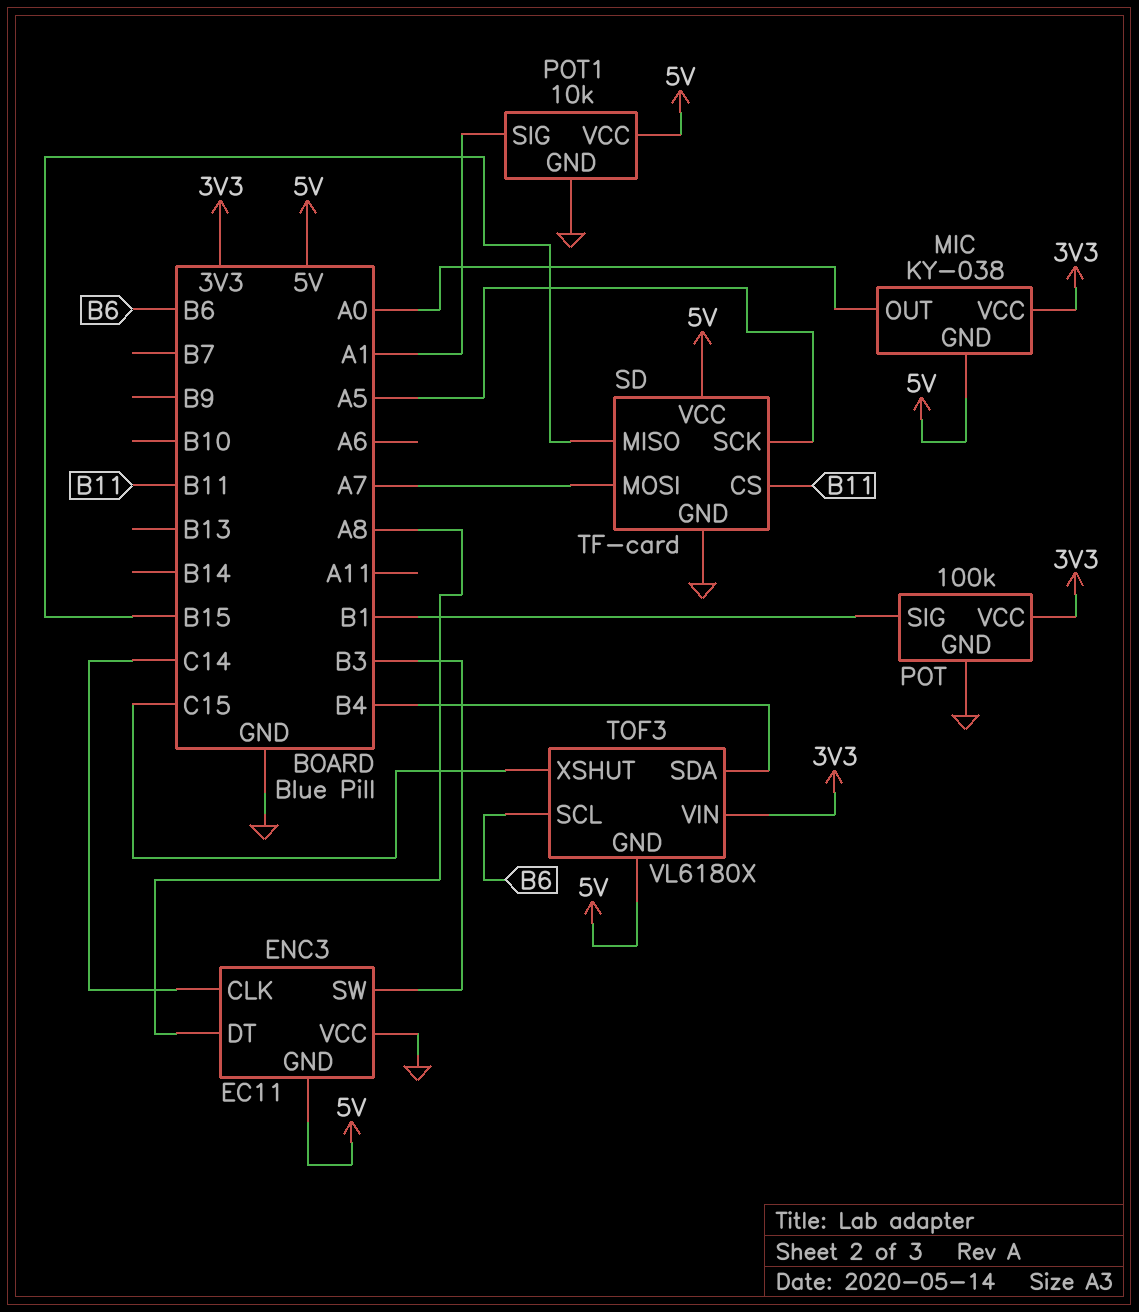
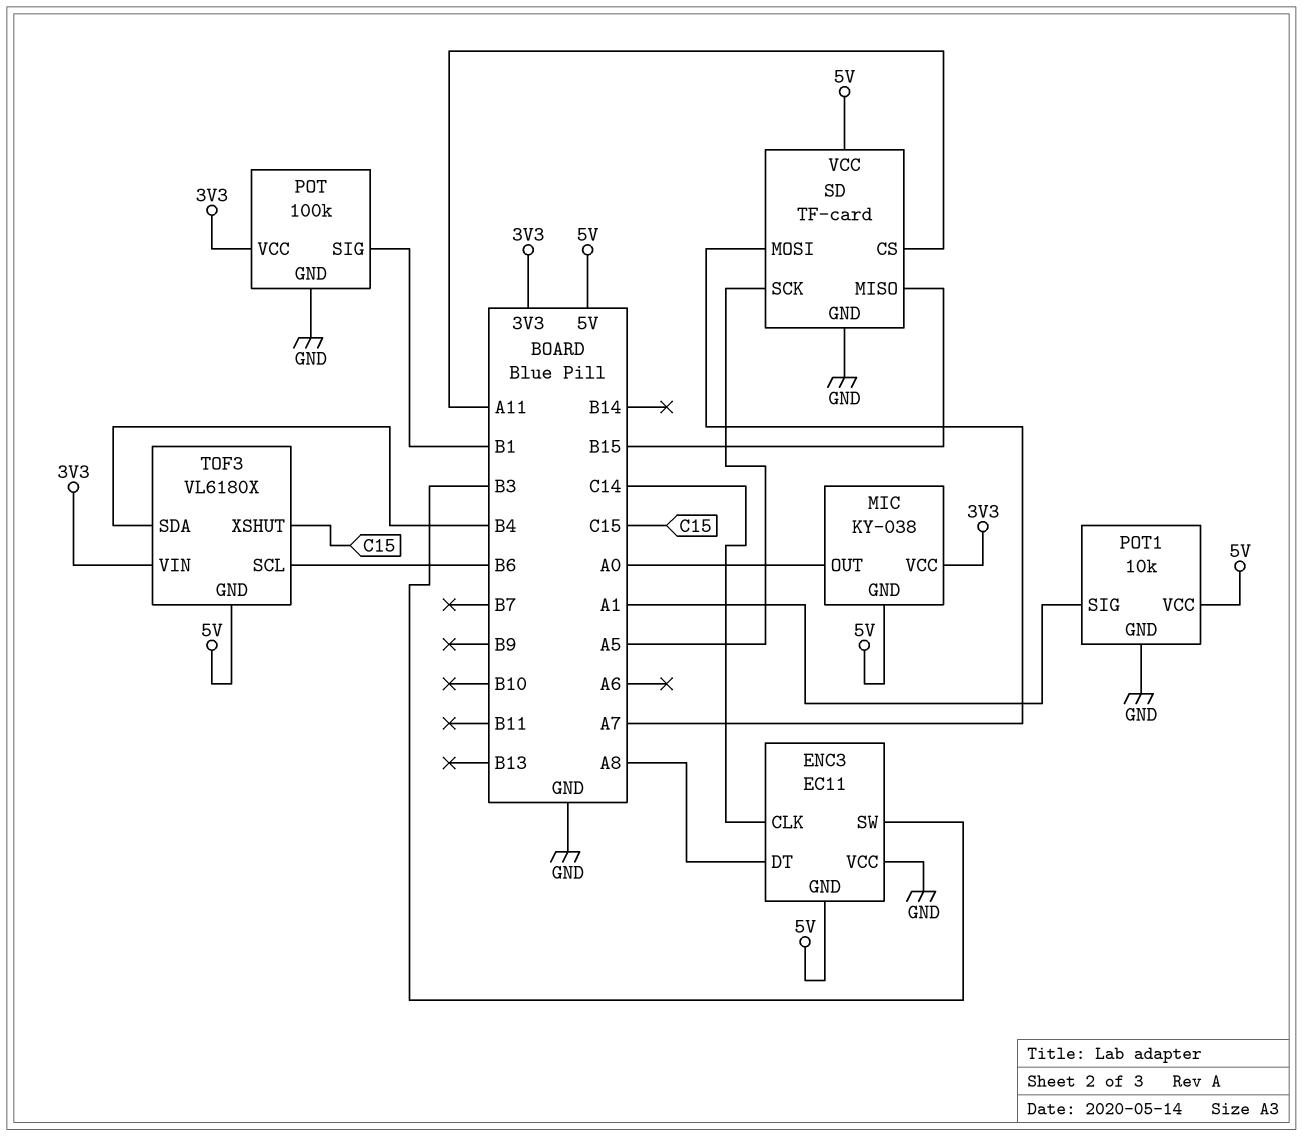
SD pin CS: B11 -> A11

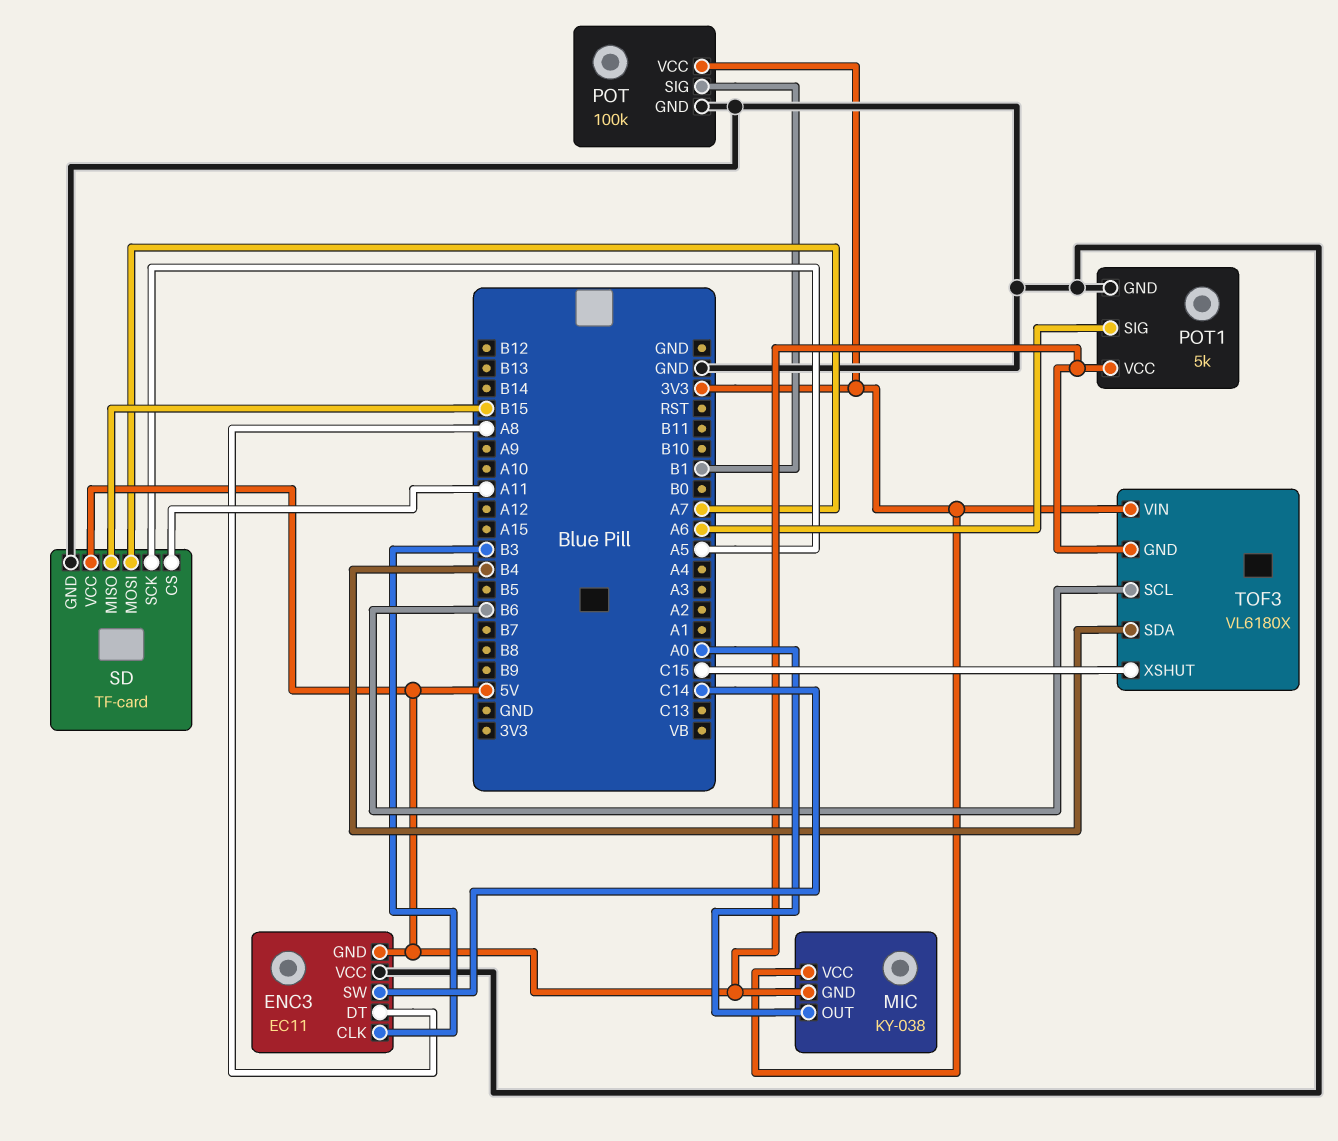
ENC3 pin CLK: C14 -> B3
ENC3 pin SW: B3 -> C14
POT1: 10k -> 5k
POT1 pin SIG: A1 -> A6

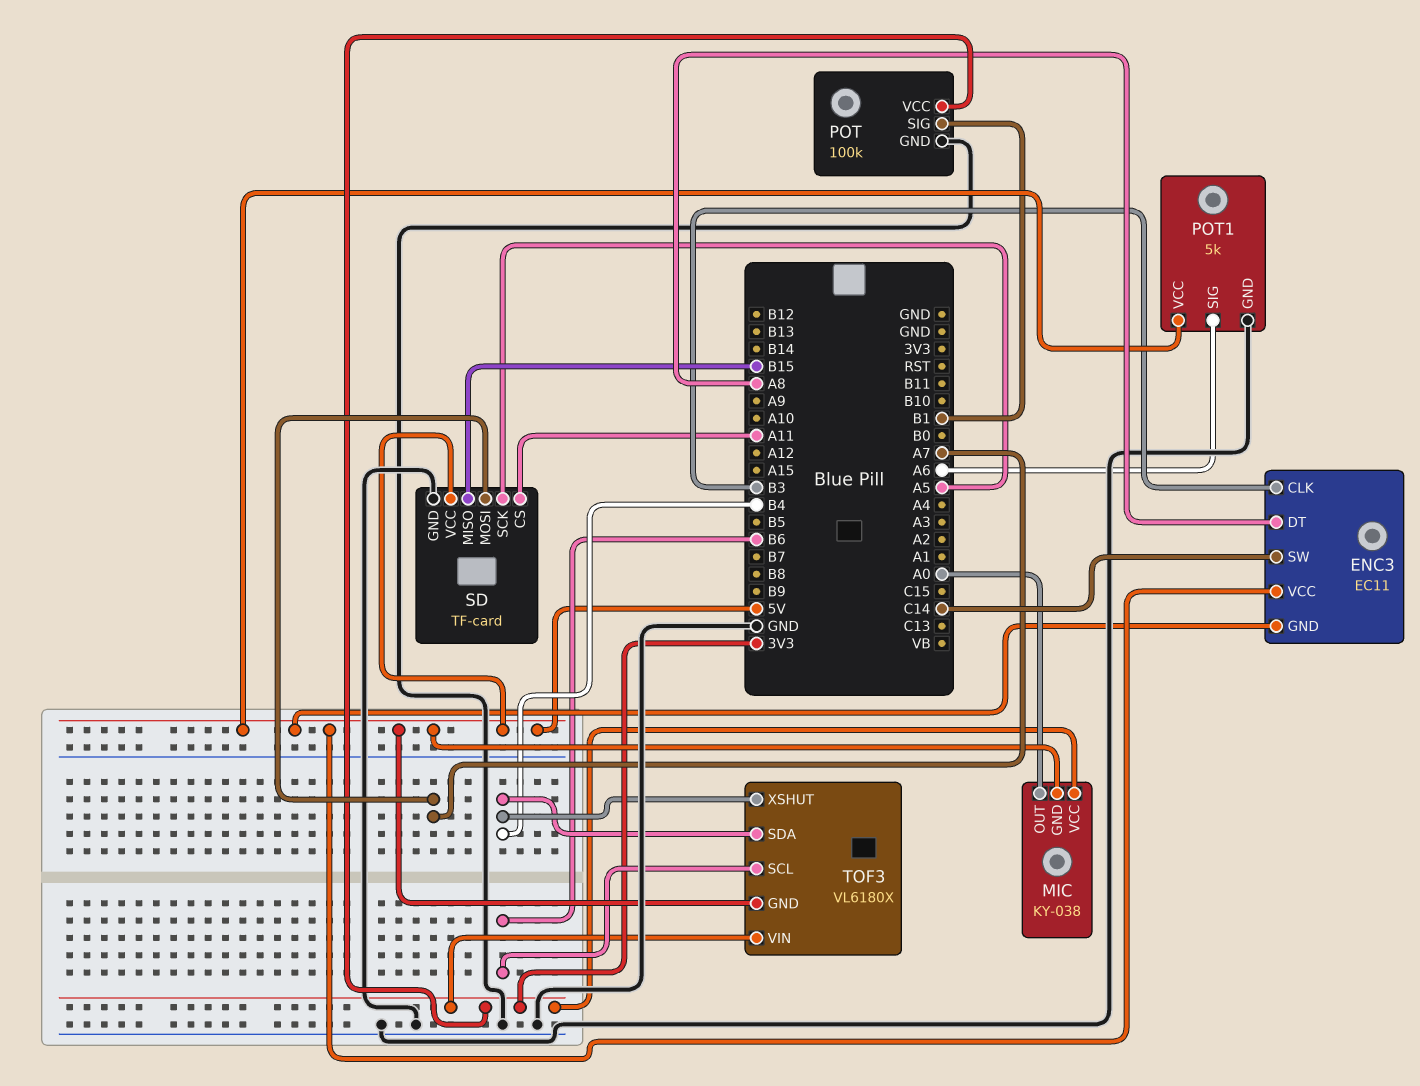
ENC3 pin VCC: GND -> 5V
TOF3 pin XSHUT: C15 -> B4

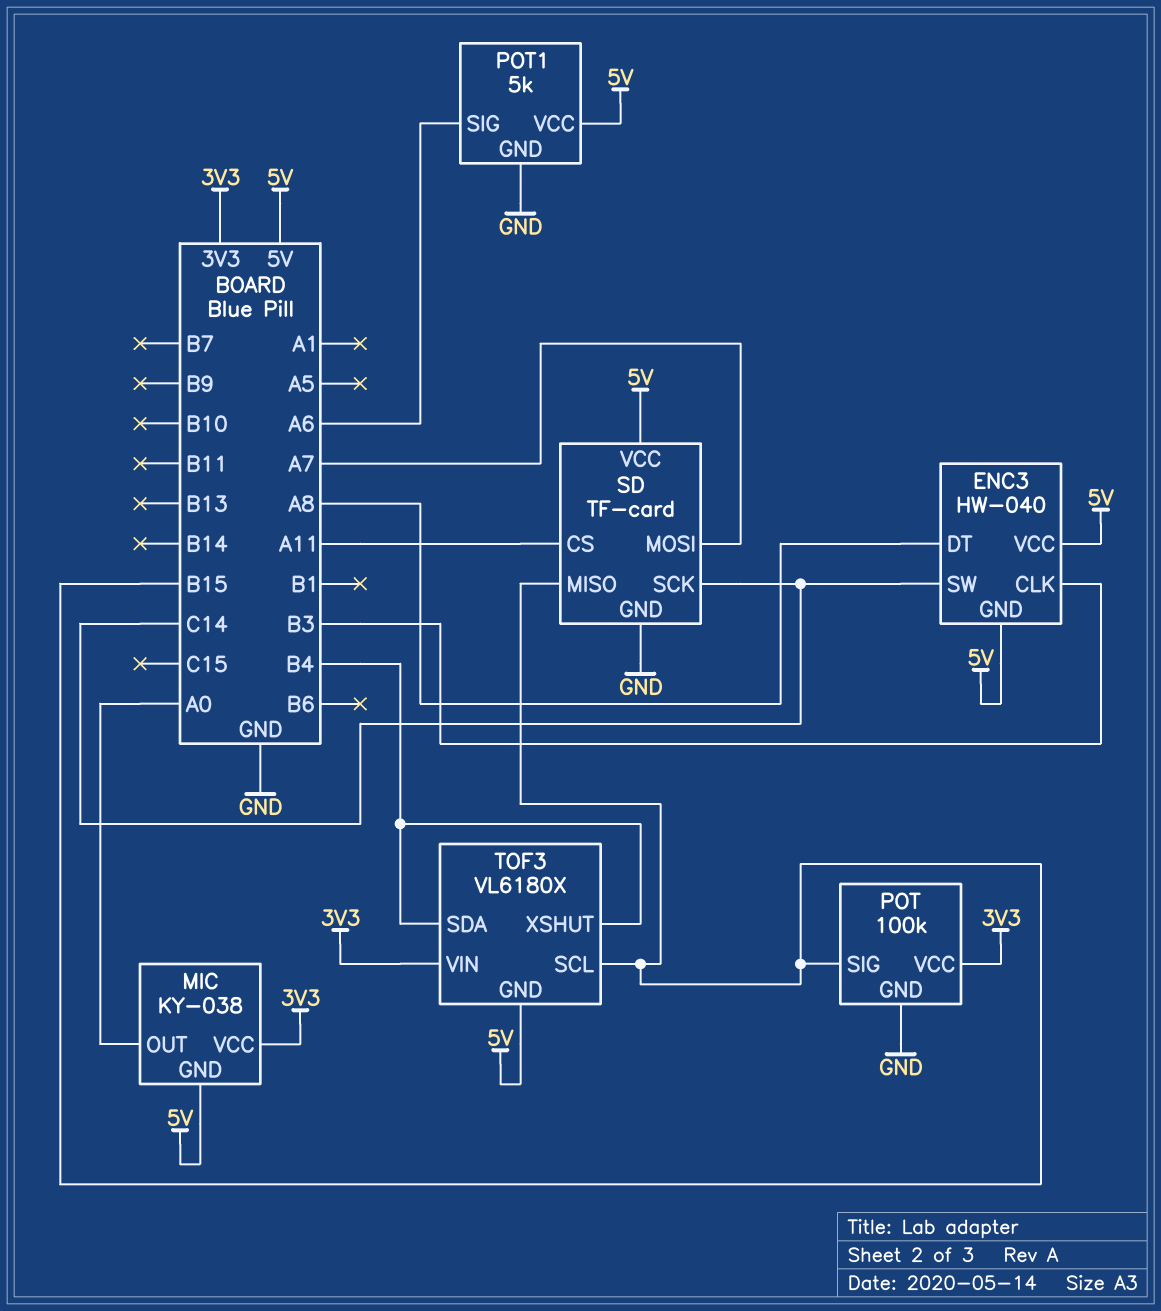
ENC3: EC11 -> HW-040
POT pin SIG: B1 -> B15
SD pin SCK: A5 -> C14
TOF3 pin SCL: B6 -> B15

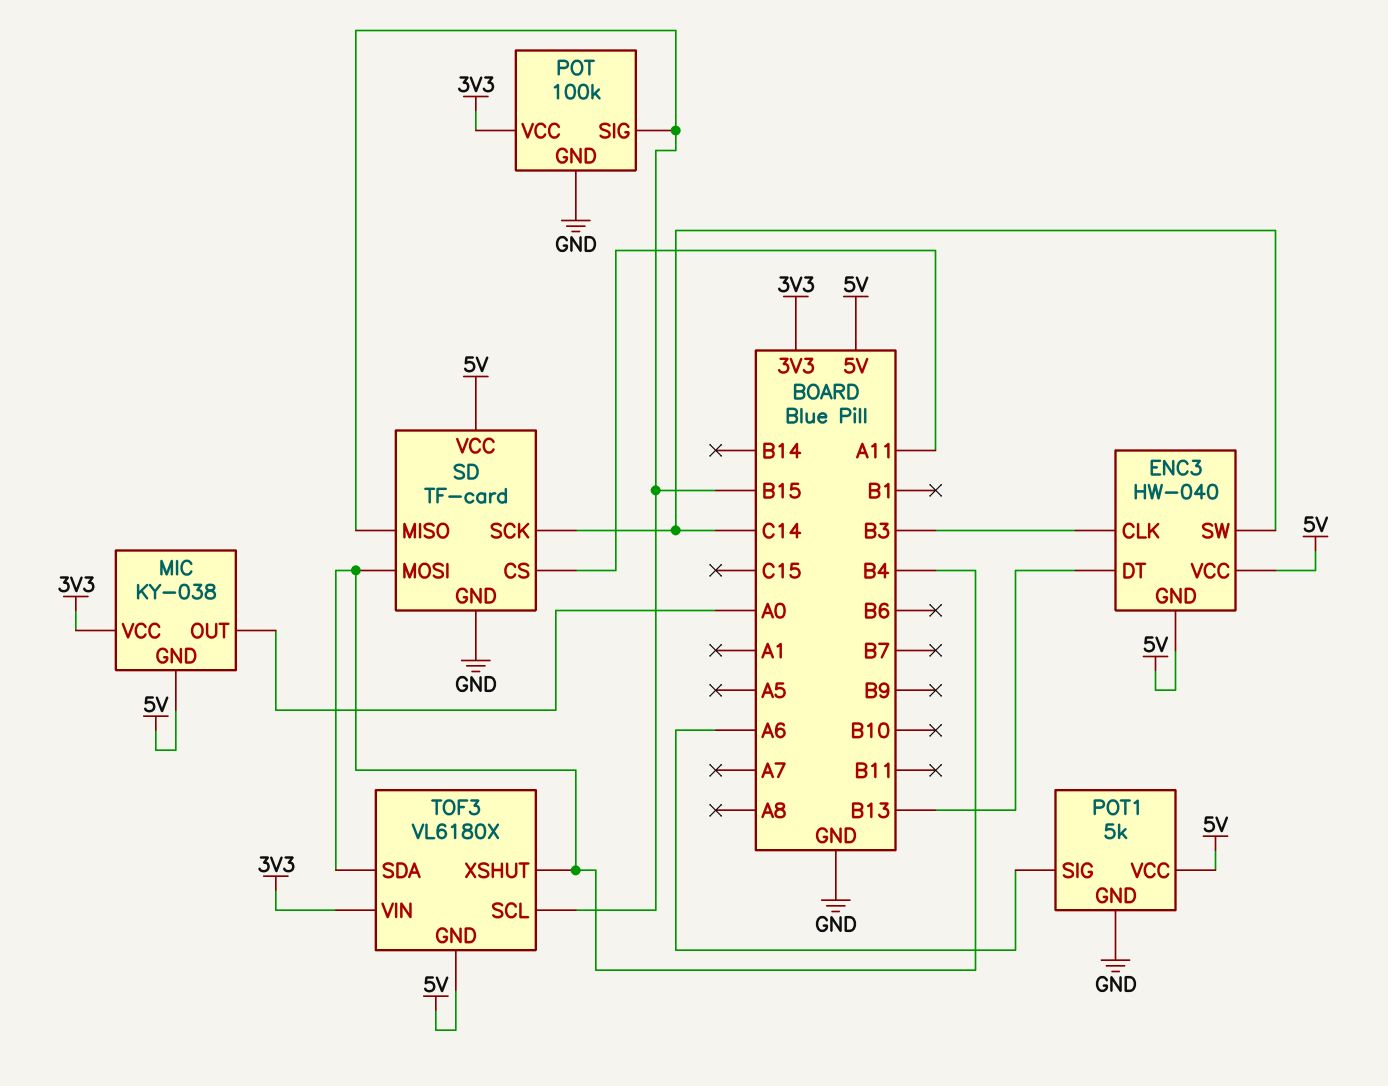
ENC3 pin DT: A8 -> B13
SD pin MOSI: A7 -> B4

